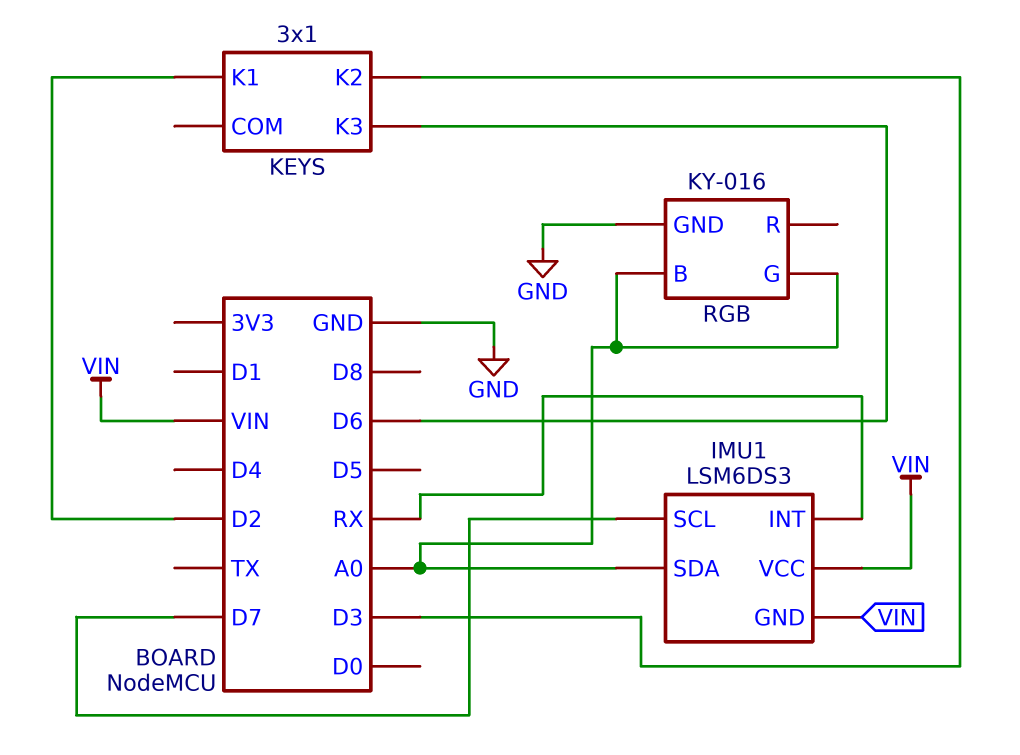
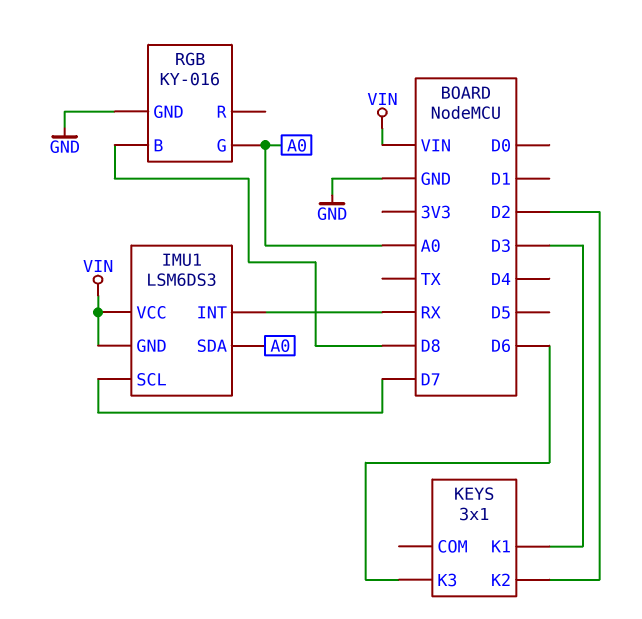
KEYS pin K1: D2 -> D3
KEYS pin K2: D3 -> D2
RGB pin B: A0 -> D8

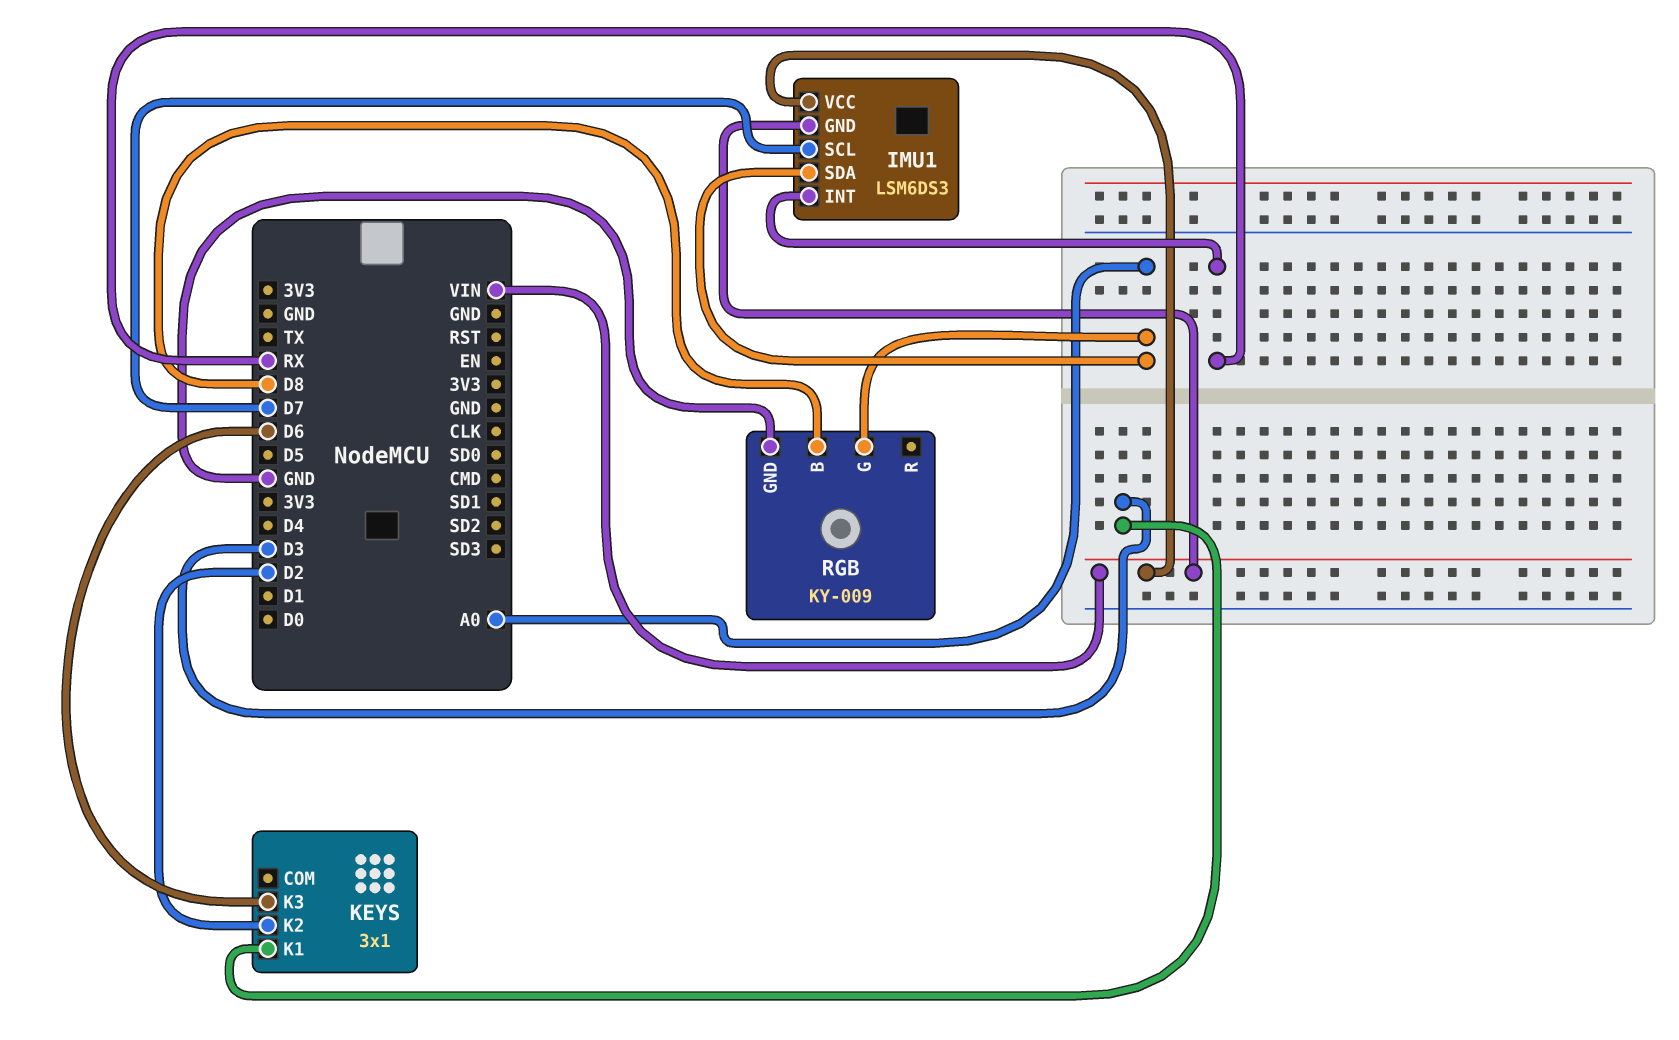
RGB: KY-016 -> KY-009

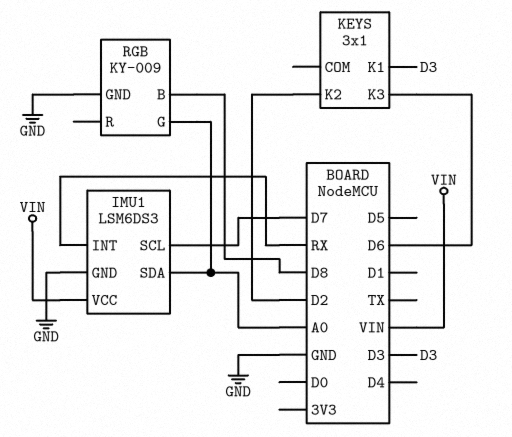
IMU1 pin GND: VIN -> GND

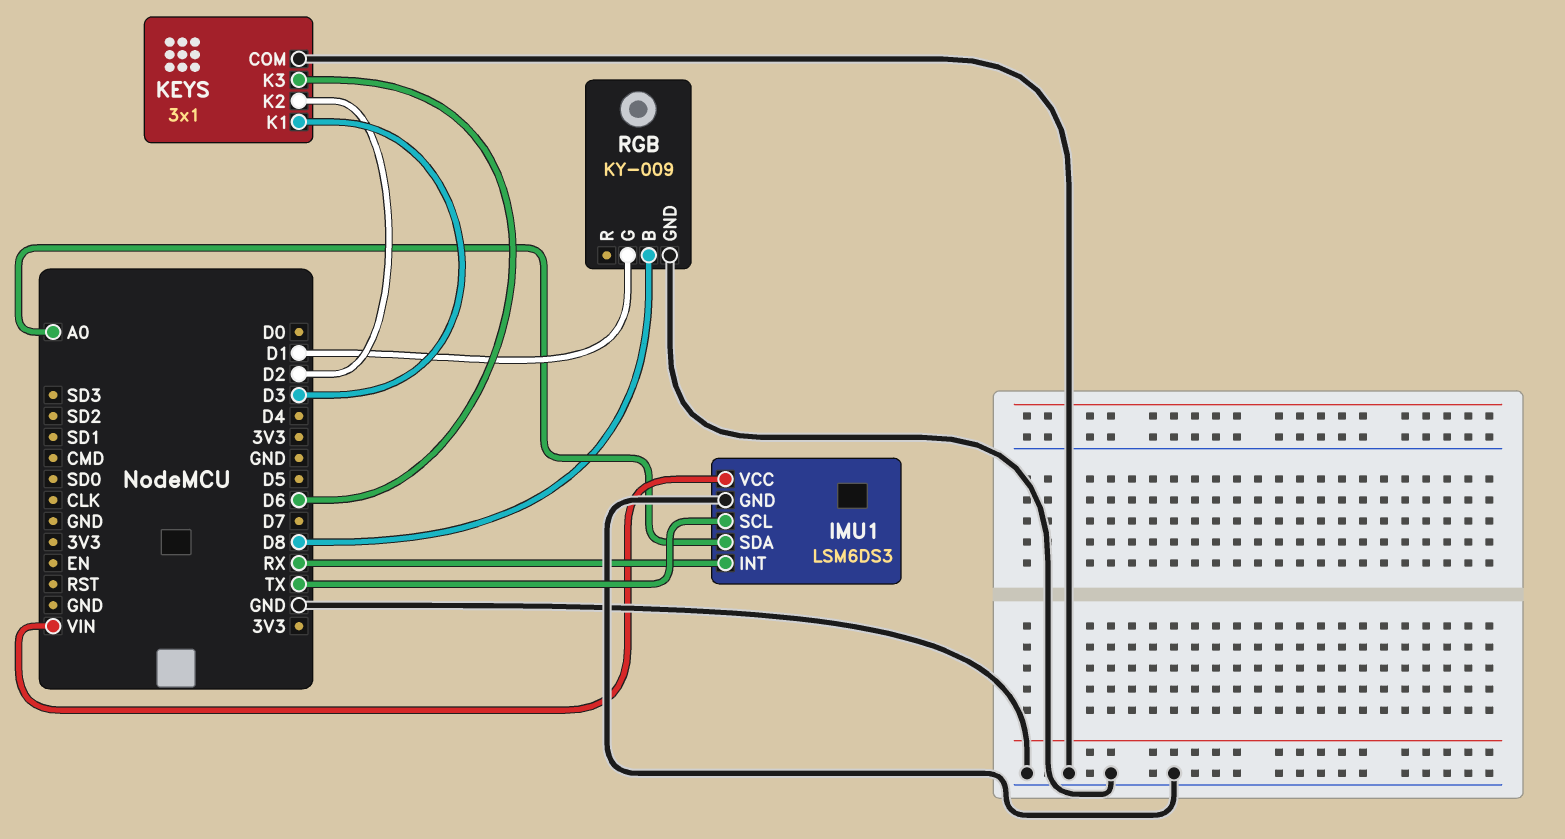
IMU1 pin SCL: D7 -> TX
KEYS pin COM: none -> GND
RGB pin G: A0 -> D1

